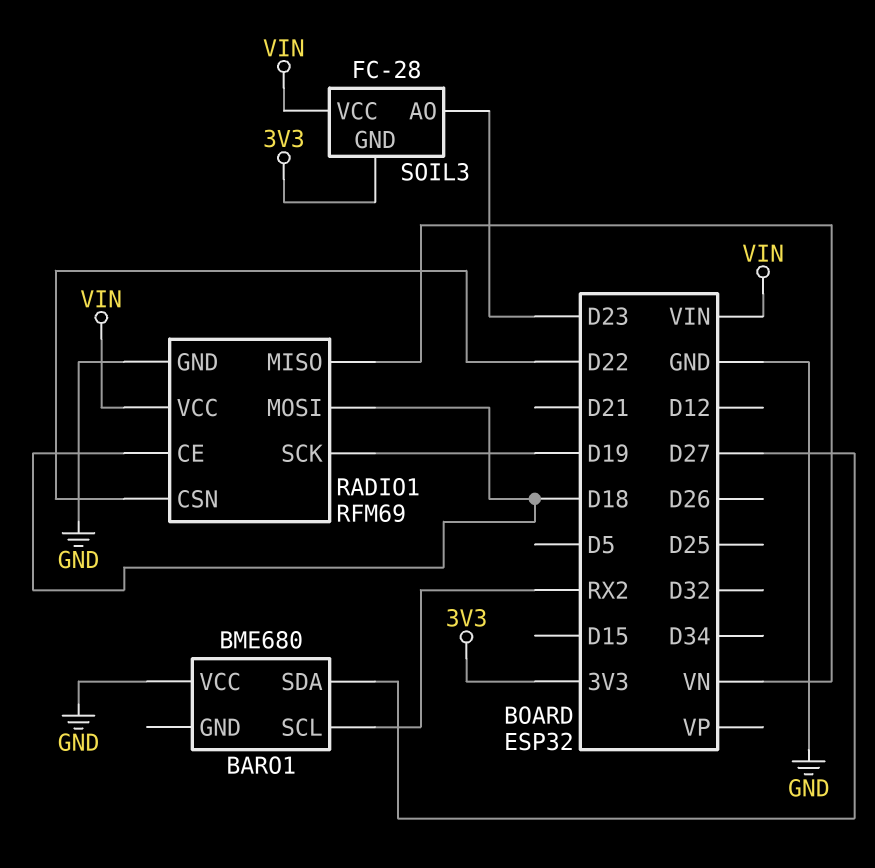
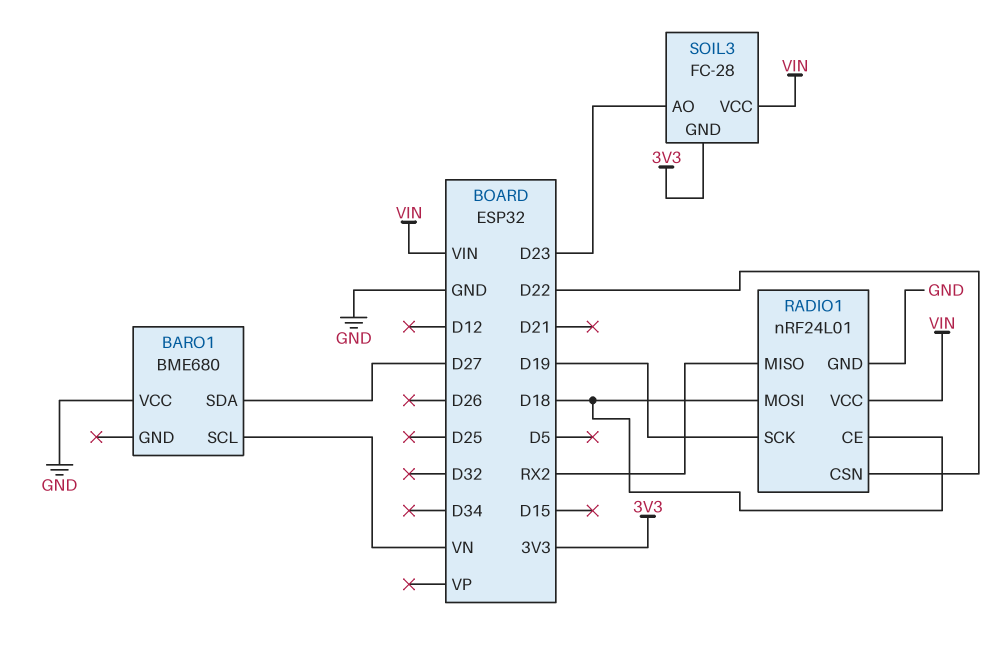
BARO1 pin SCL: RX2 -> VN
RADIO1: RFM69 -> nRF24L01
RADIO1 pin MISO: VN -> RX2

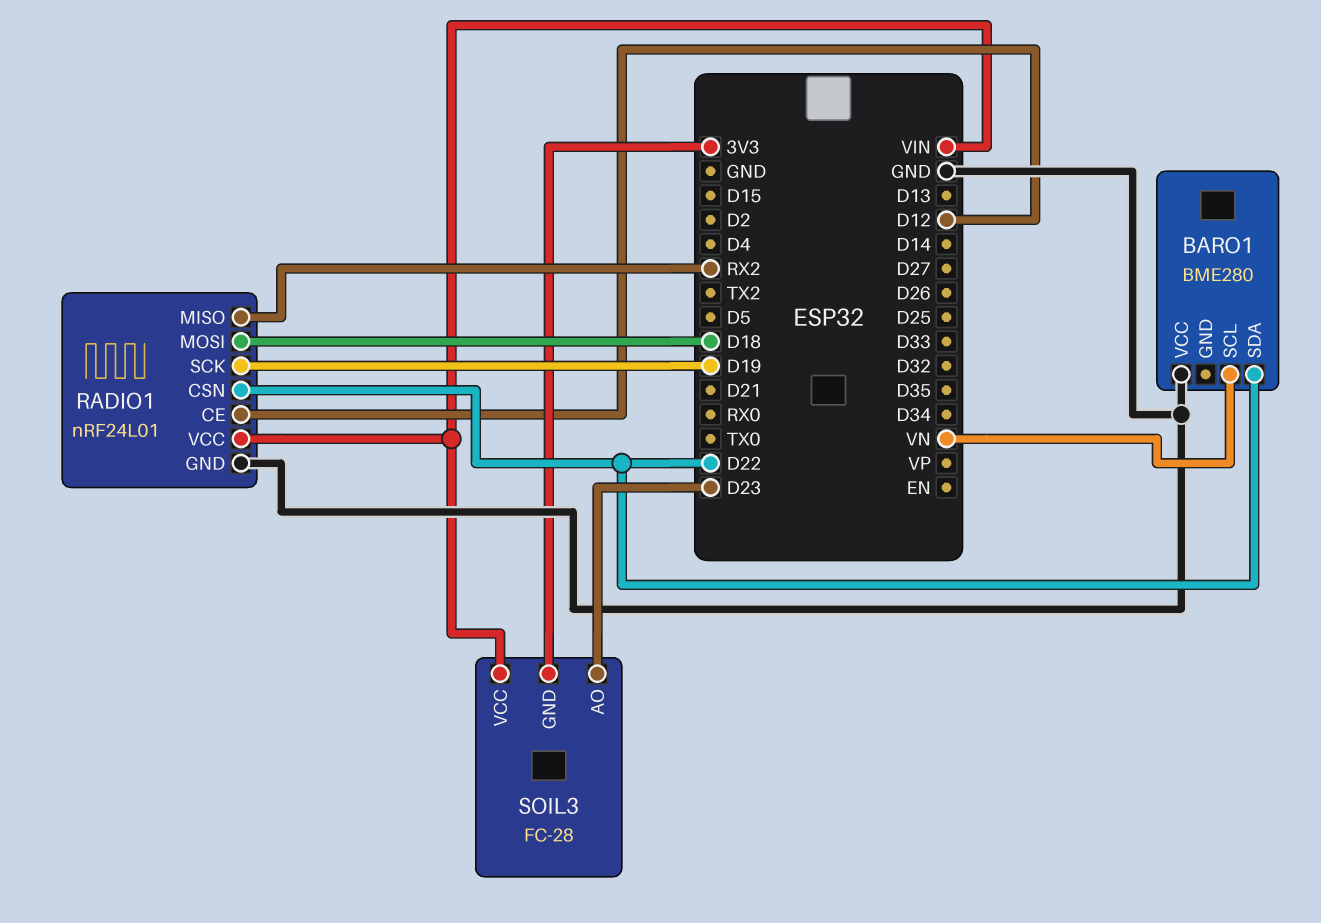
BARO1: BME680 -> BME280
BARO1 pin SDA: D27 -> D22
RADIO1 pin CE: D18 -> D12

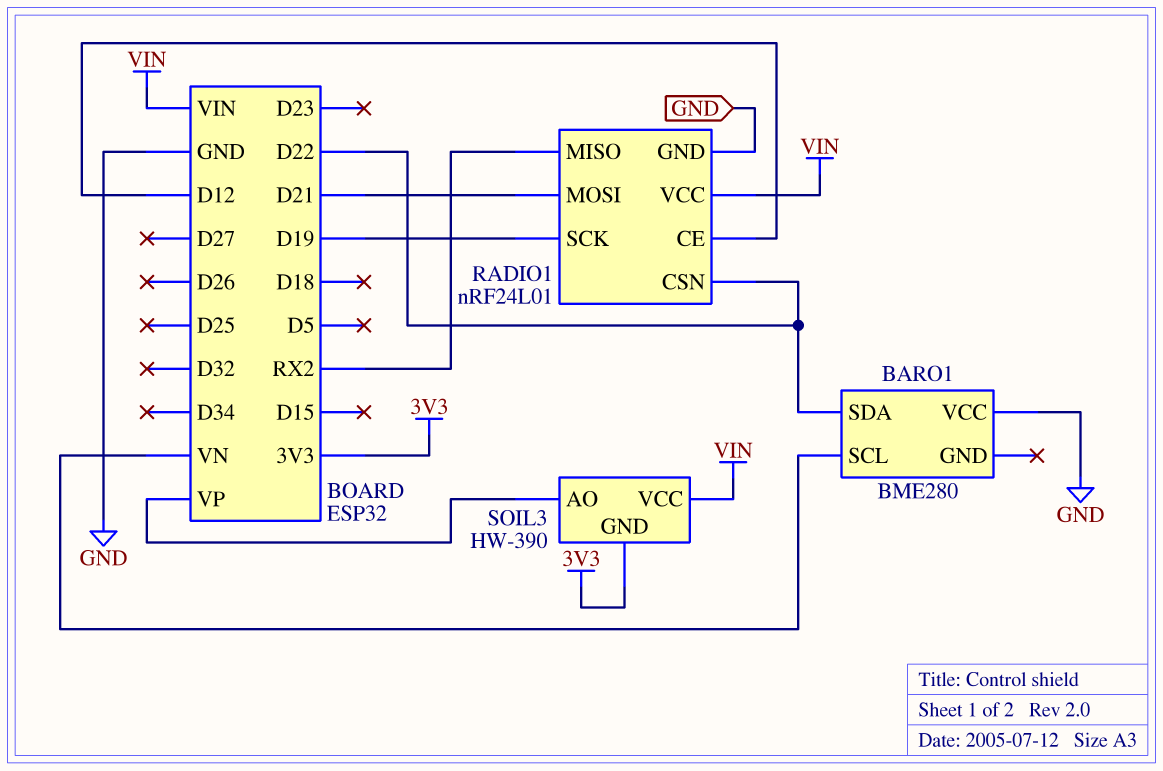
RADIO1 pin MOSI: D18 -> D21
SOIL3: FC-28 -> HW-390
SOIL3 pin AO: D23 -> VP

